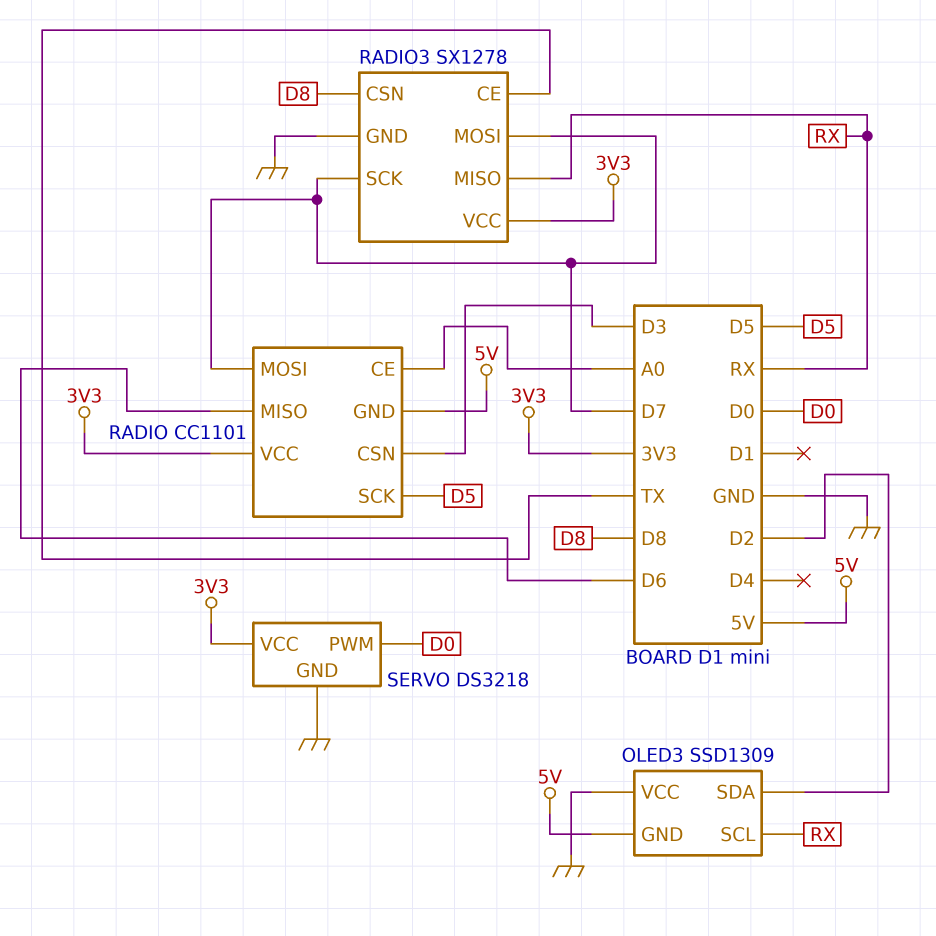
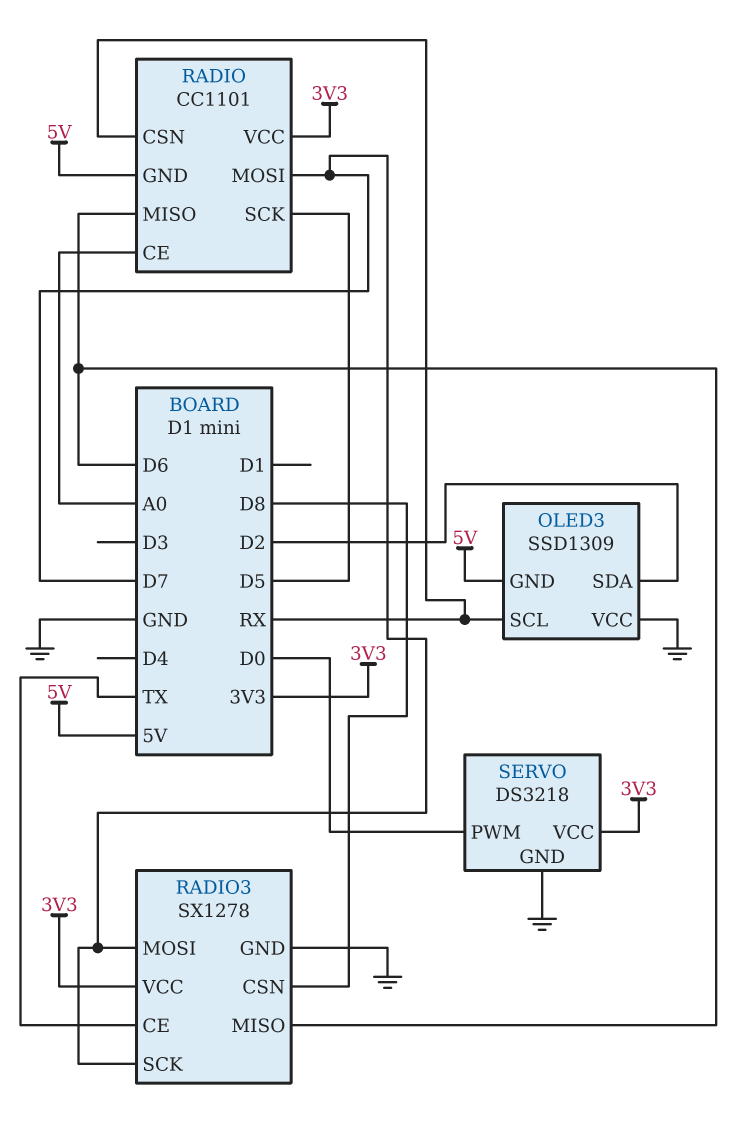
RADIO pin CSN: D3 -> RX
RADIO3 pin MISO: RX -> D6

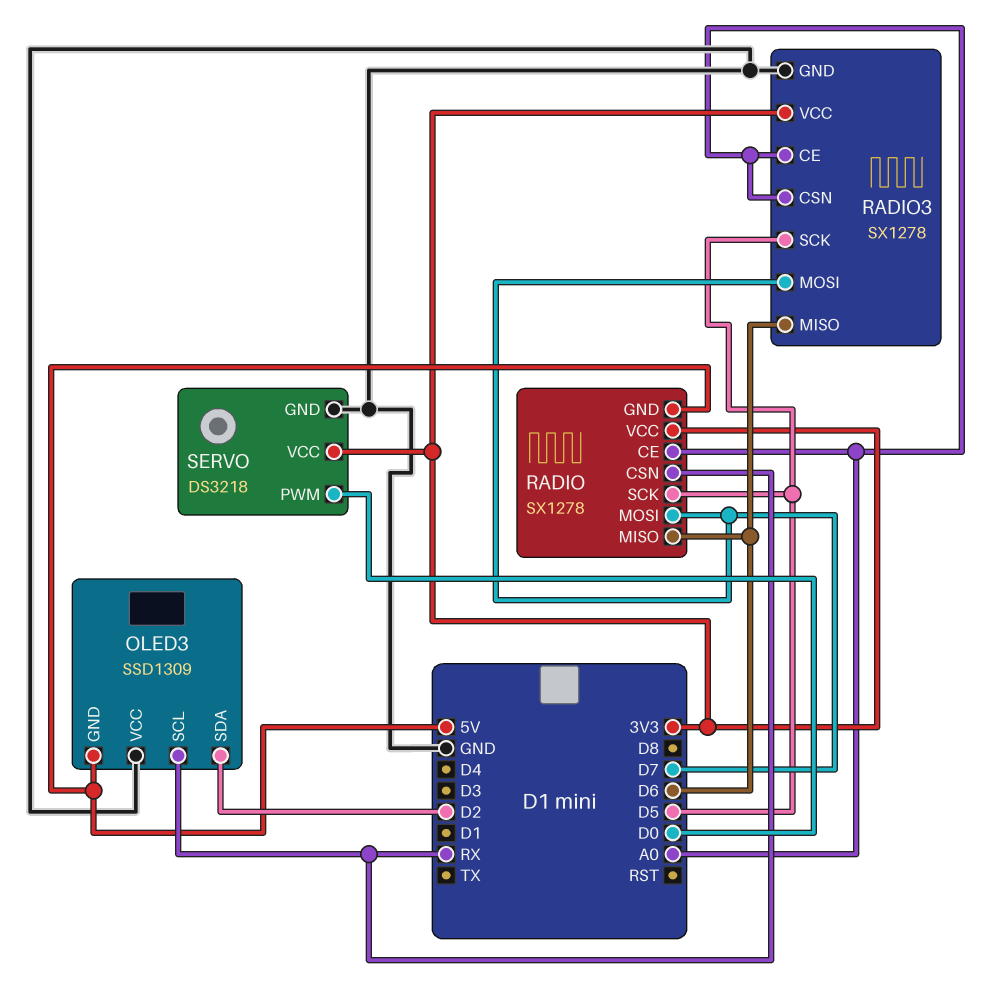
RADIO: CC1101 -> SX1278
RADIO3 pin CE: TX -> A0
RADIO3 pin CSN: D8 -> A0
RADIO3 pin SCK: D7 -> D5

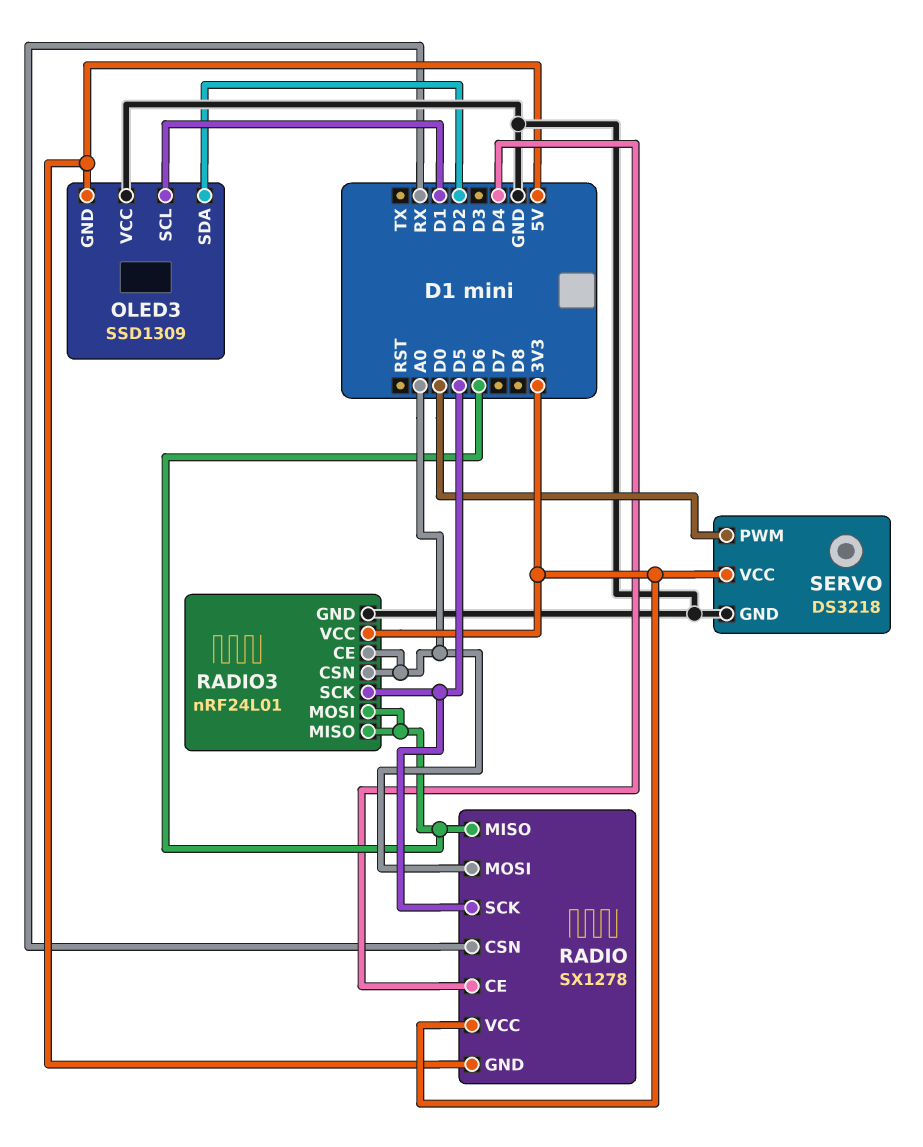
OLED3 pin SCL: RX -> D1
RADIO pin CE: A0 -> D4
RADIO pin MOSI: D7 -> A0
RADIO3: SX1278 -> nRF24L01
RADIO3 pin MOSI: D7 -> D6

